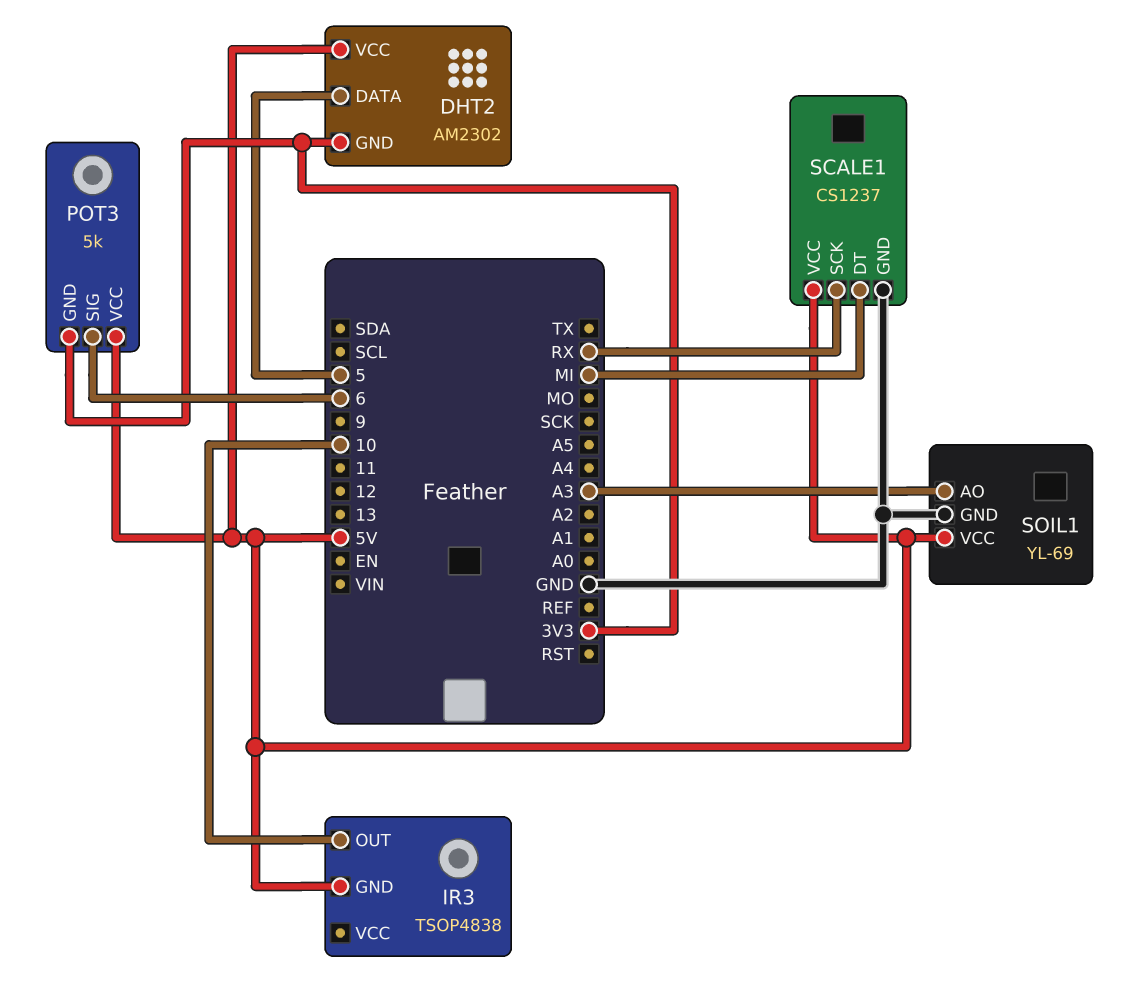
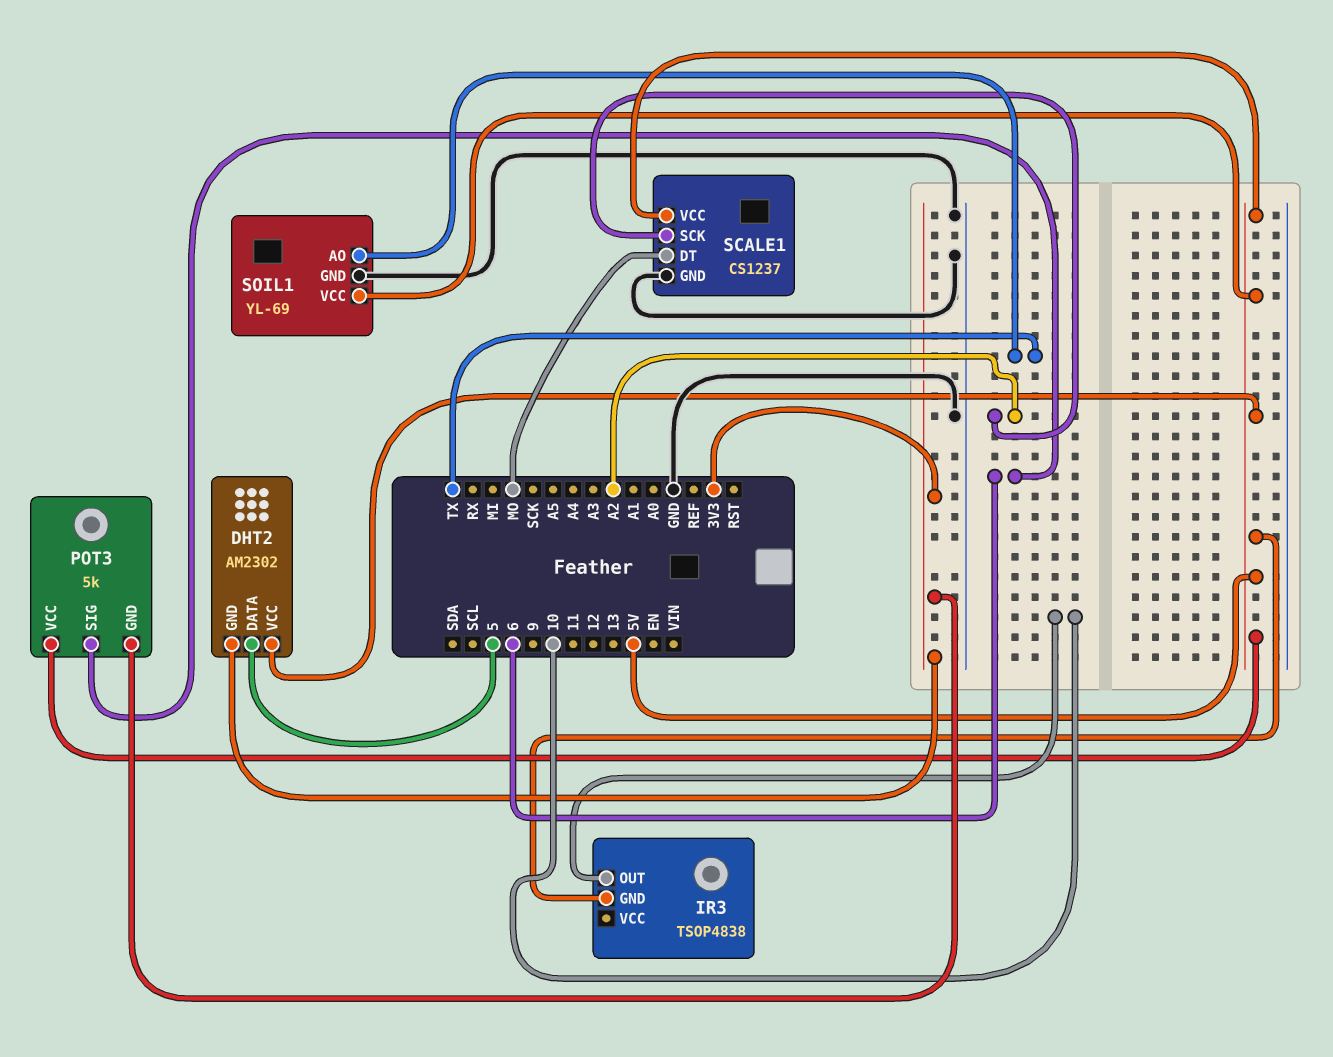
SCALE1 pin DT: MI -> MO
SCALE1 pin SCK: RX -> A2
SOIL1 pin AO: A3 -> TX

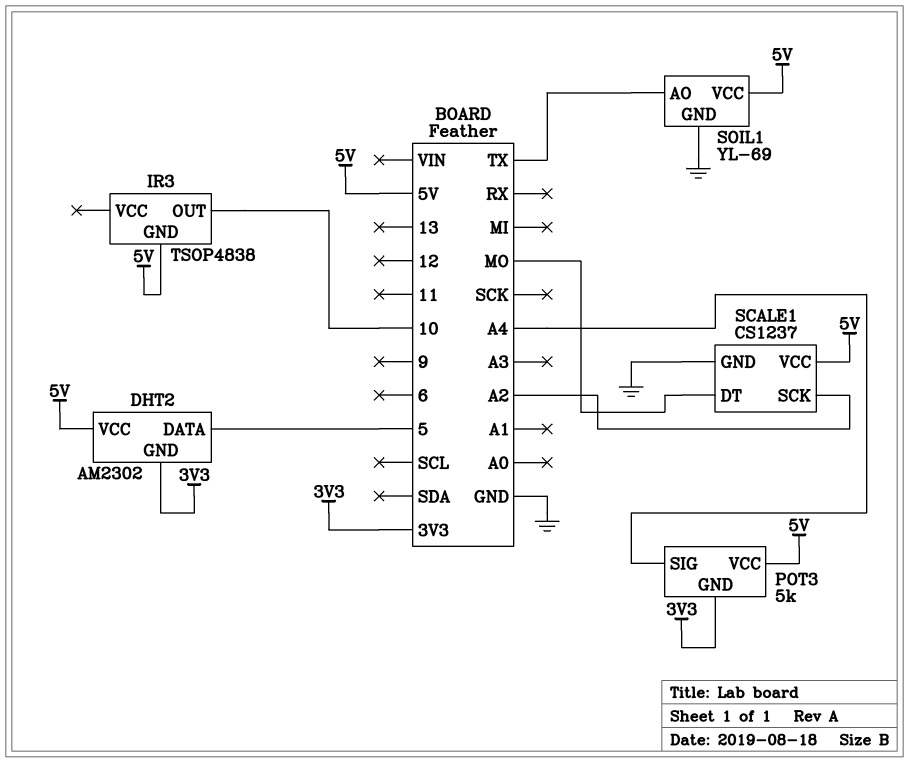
POT3 pin SIG: 6 -> A4

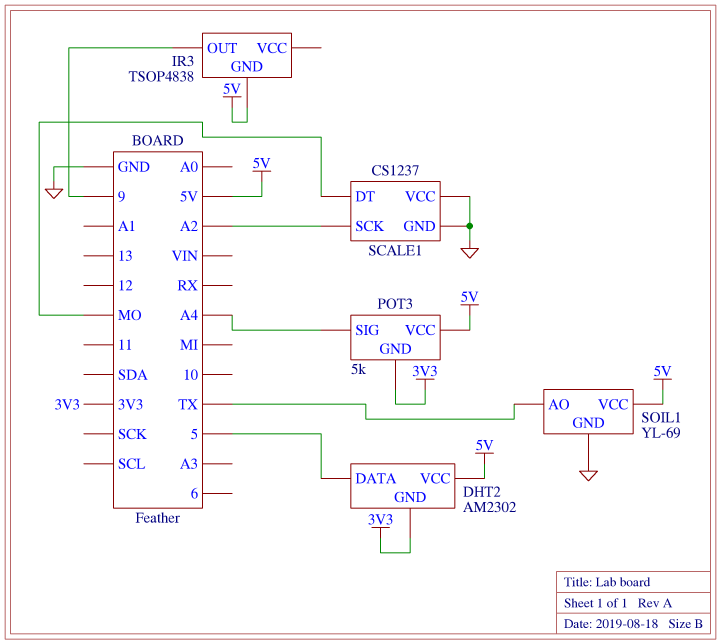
IR3 pin OUT: 10 -> 9
SCALE1 pin VCC: 5V -> GND

